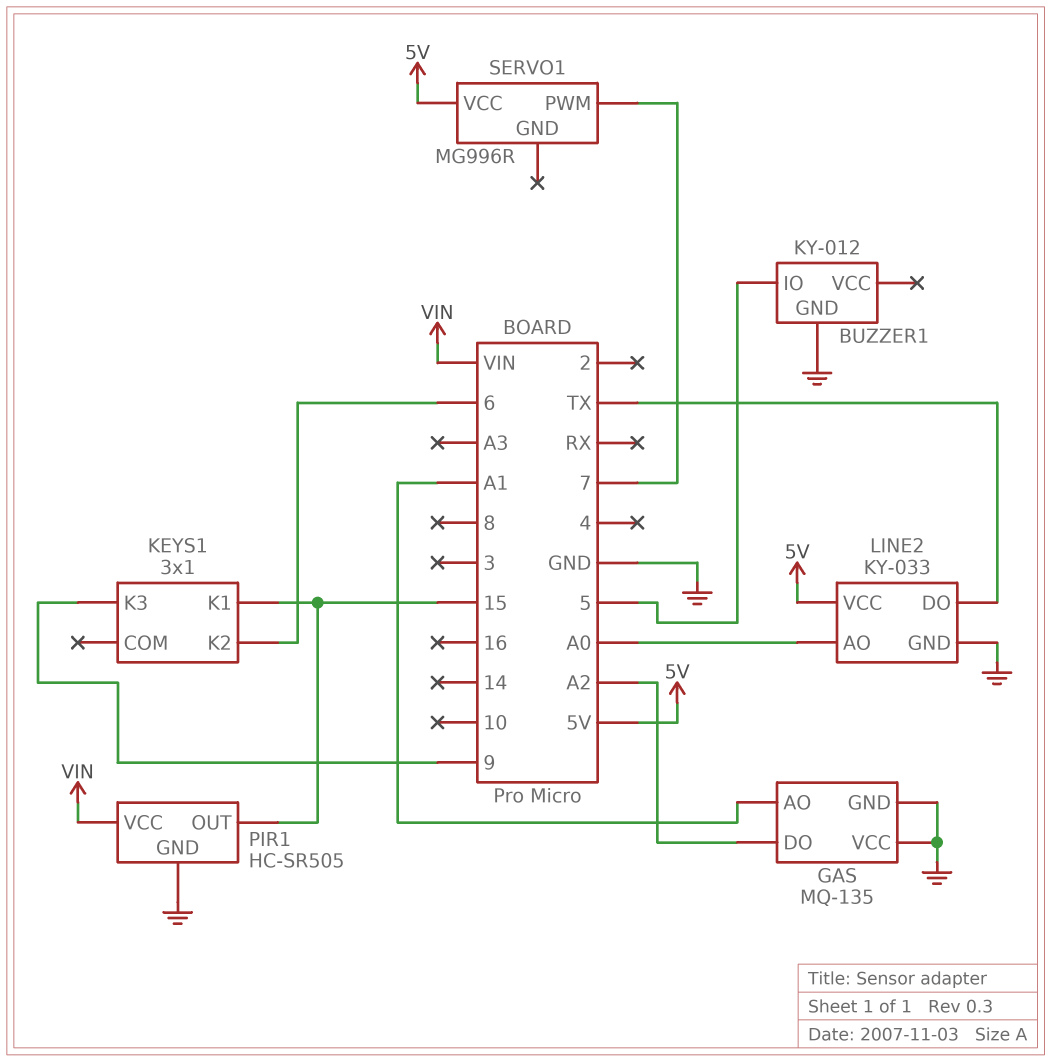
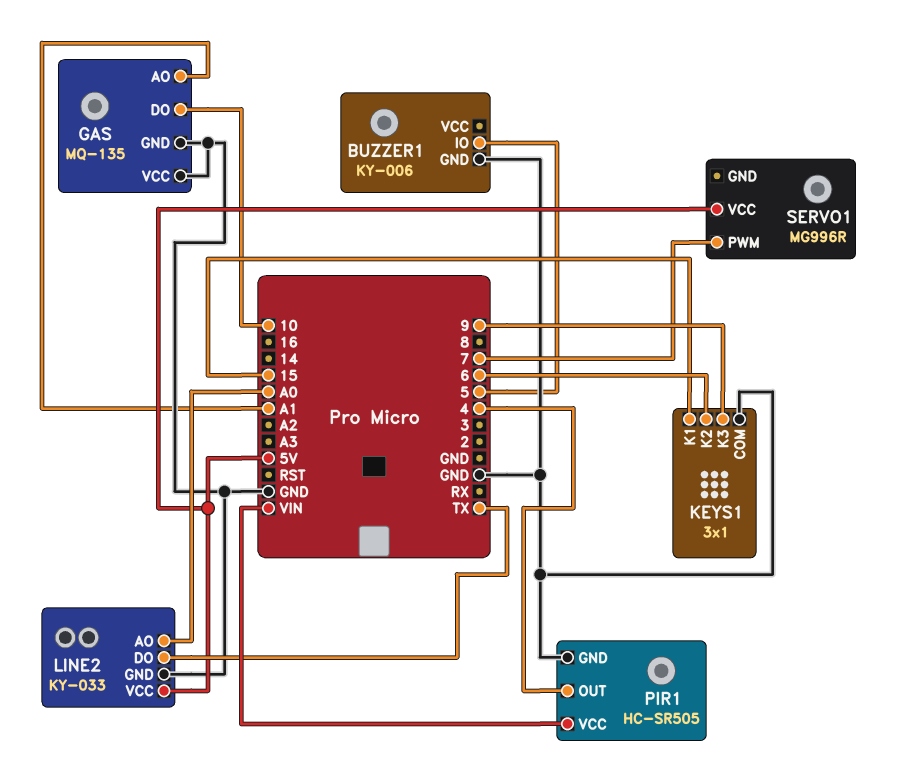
BUZZER1: KY-012 -> KY-006
GAS pin DO: A2 -> 10
KEYS1 pin COM: none -> GND
PIR1 pin OUT: 15 -> 4

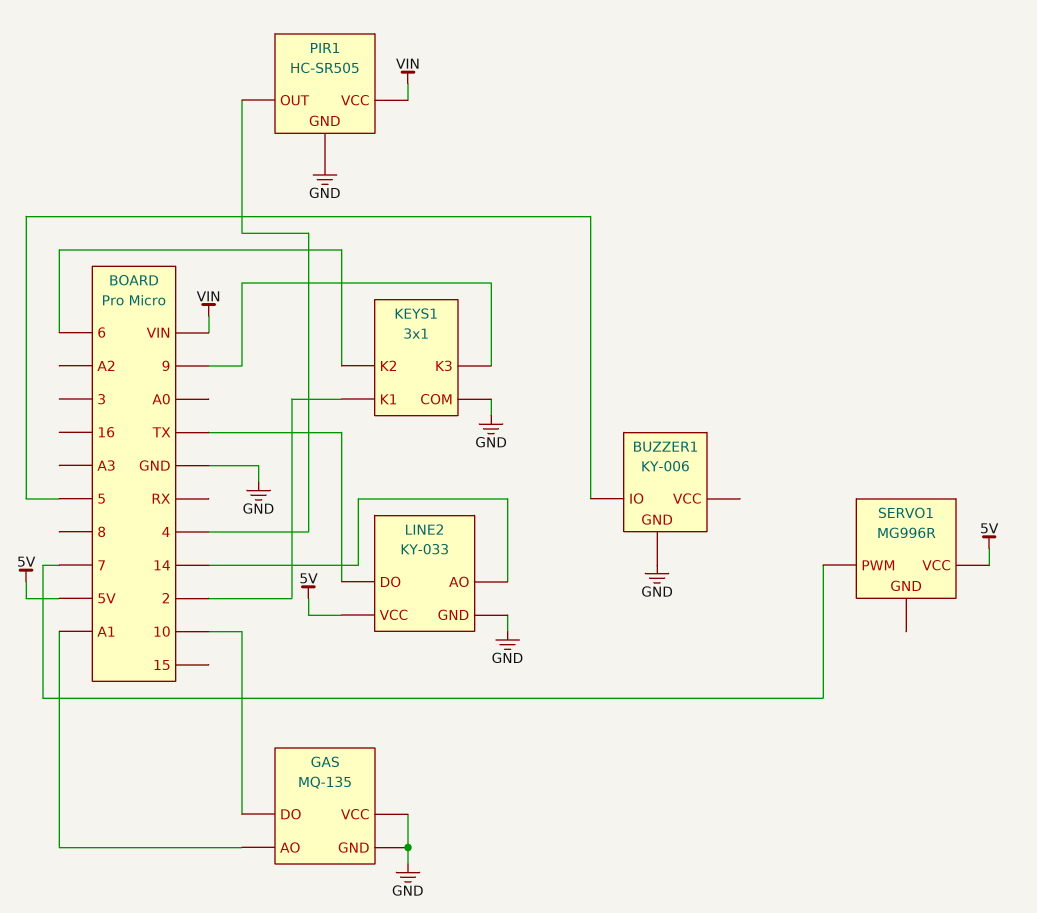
KEYS1 pin K1: 15 -> 2
LINE2 pin AO: A0 -> 14

